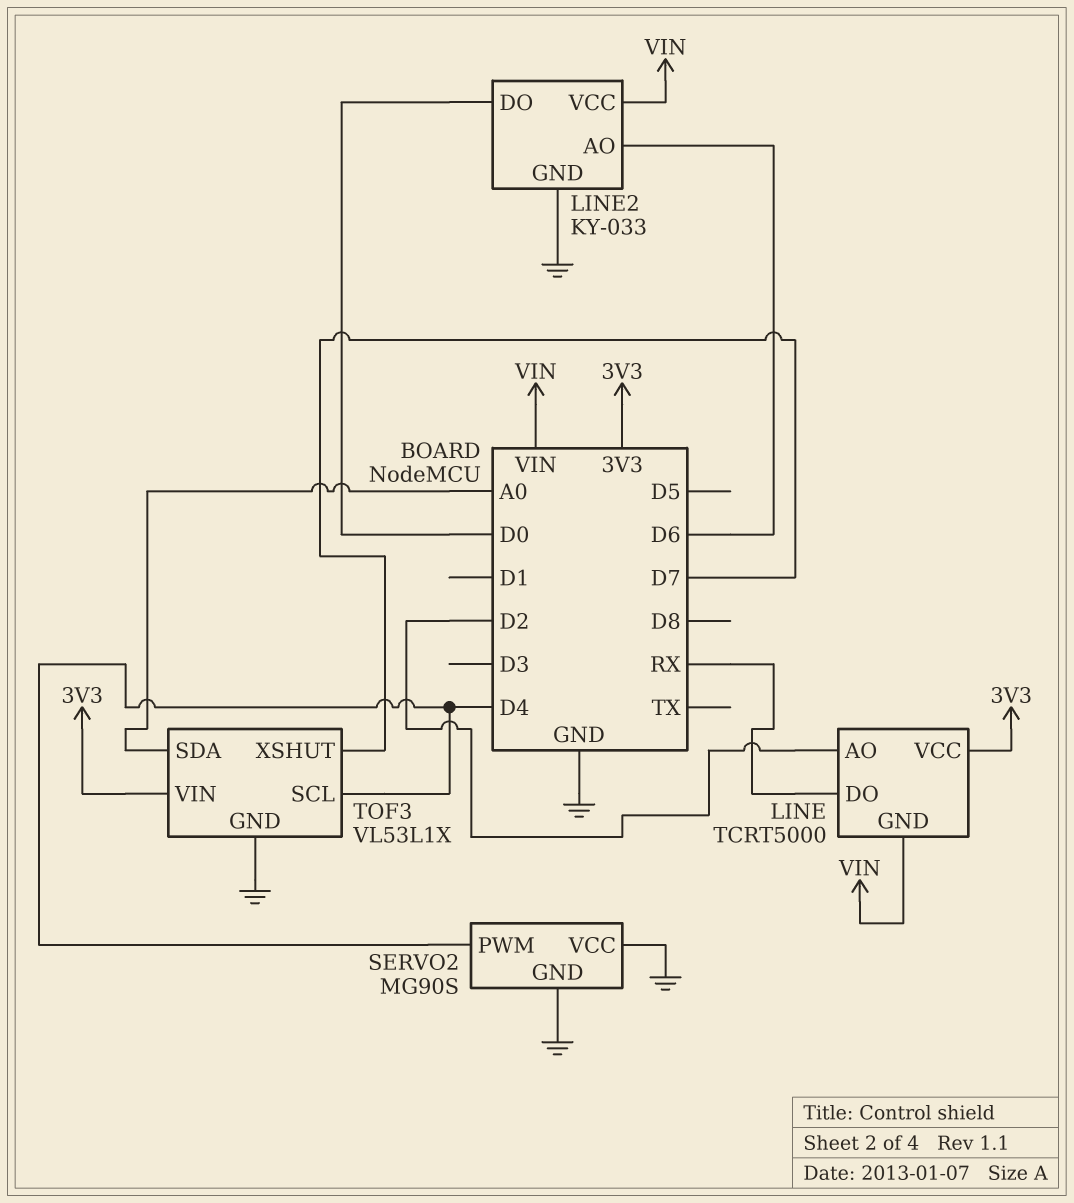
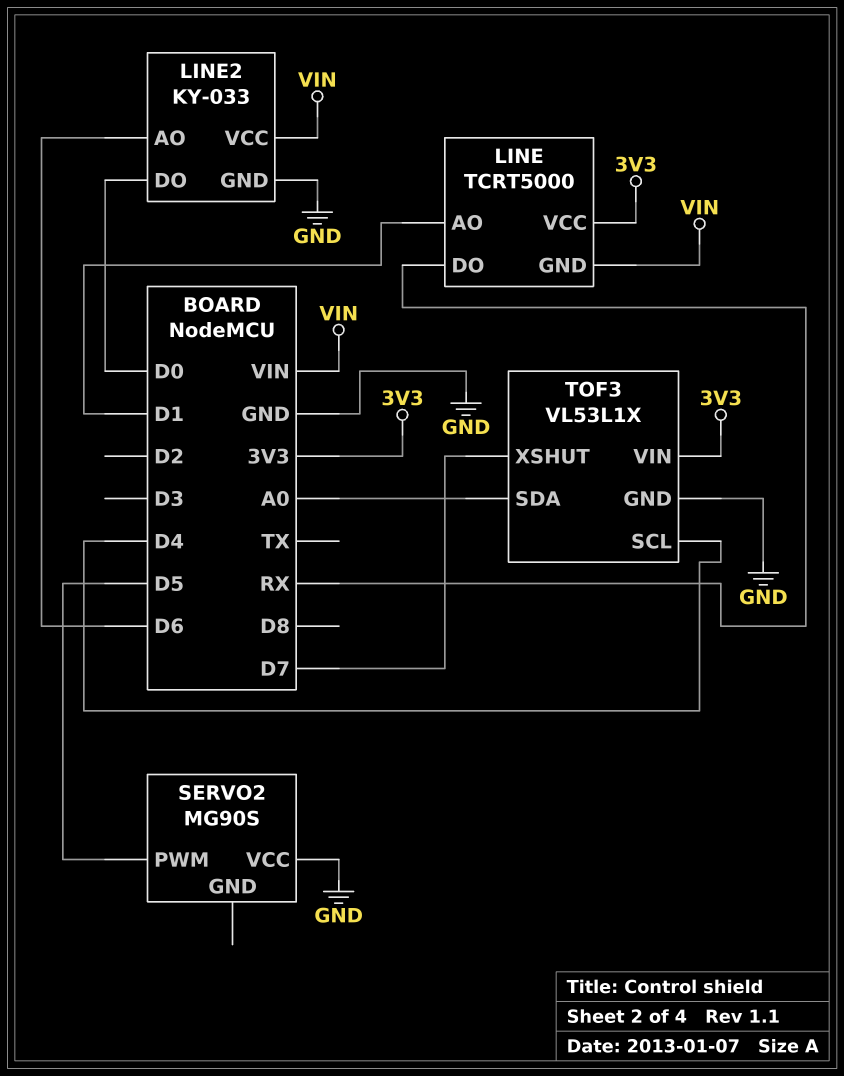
LINE pin AO: D2 -> D1
SERVO2 pin GND: GND -> none
SERVO2 pin PWM: D4 -> D5

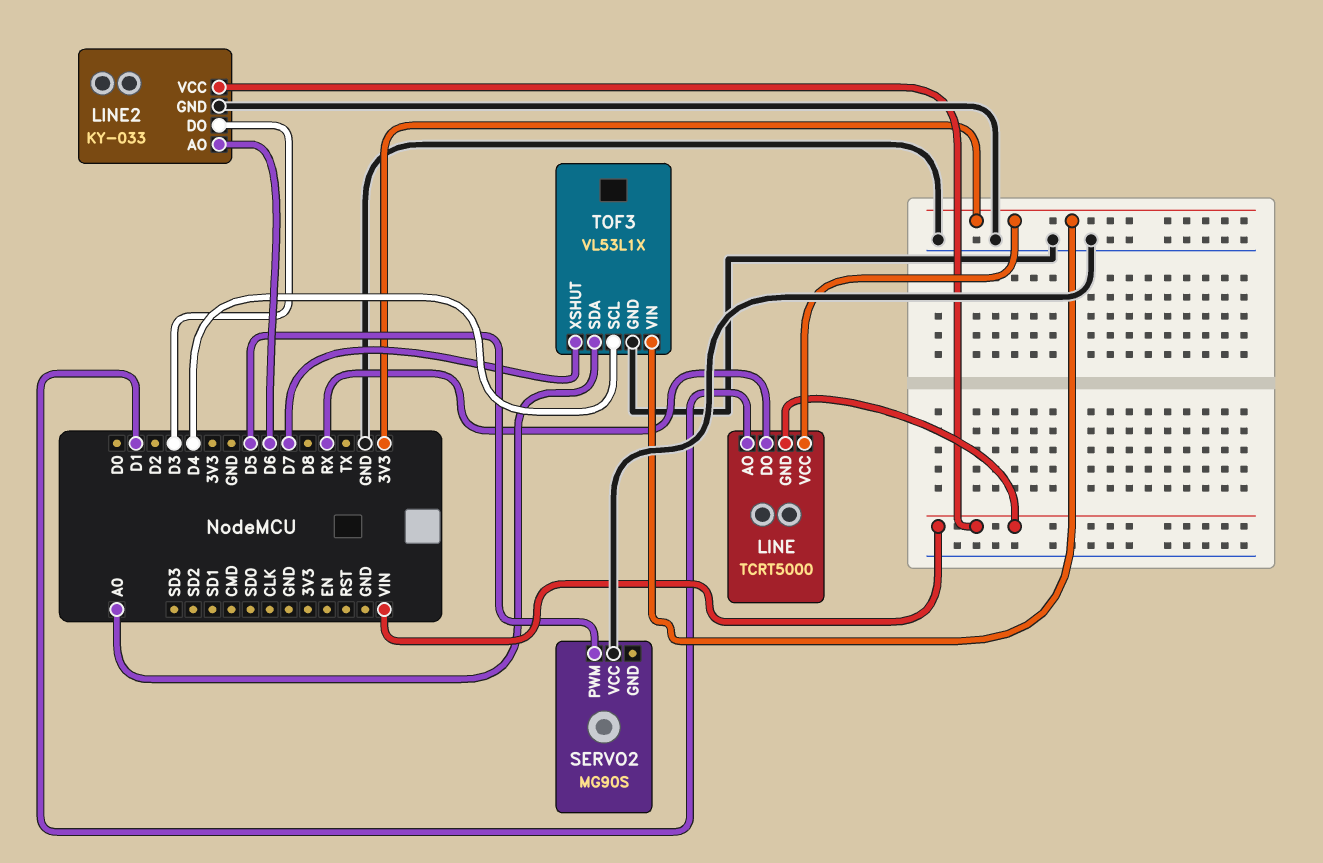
LINE2 pin DO: D0 -> D3

